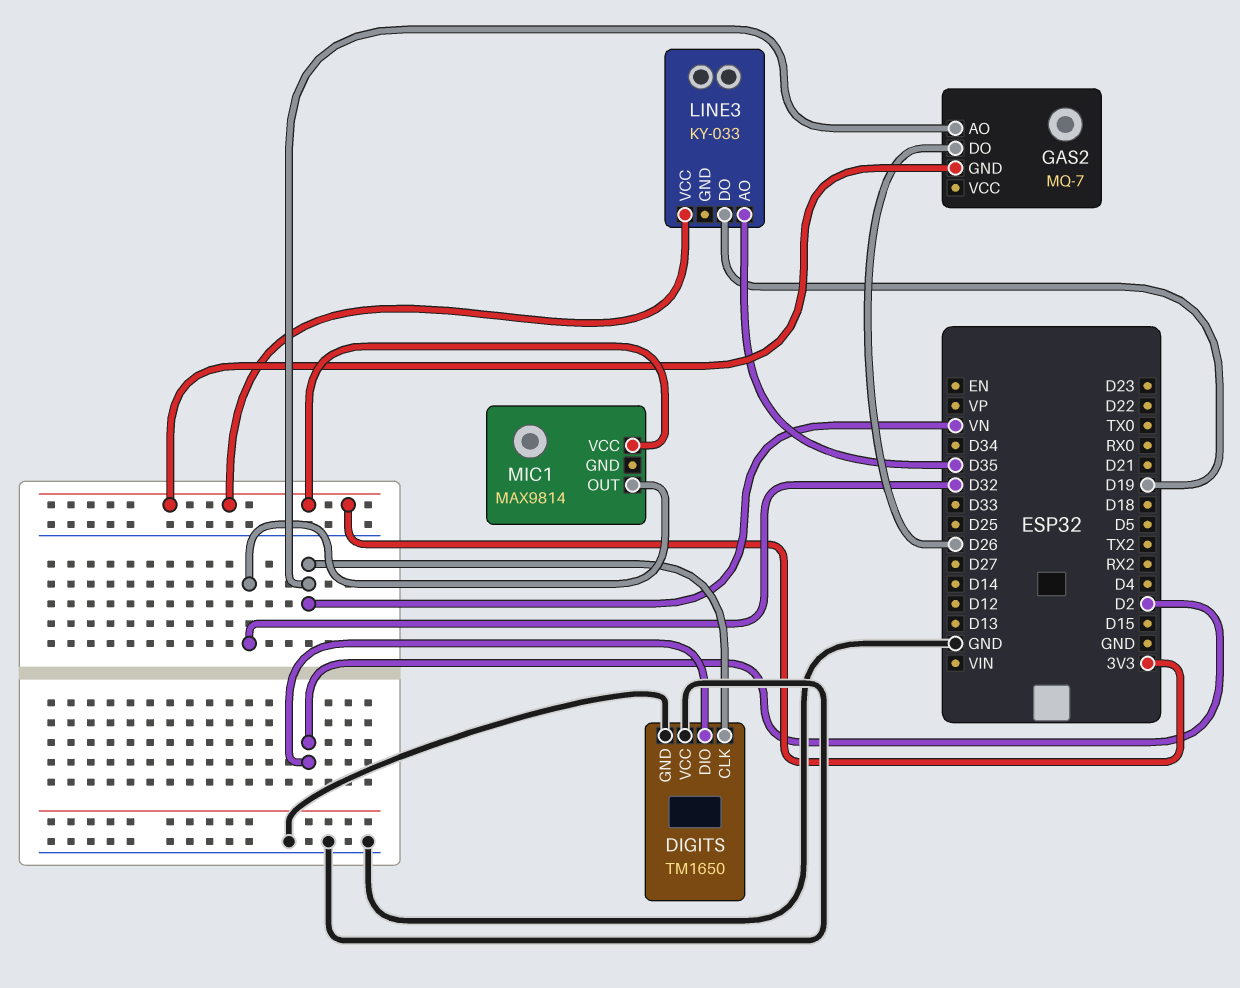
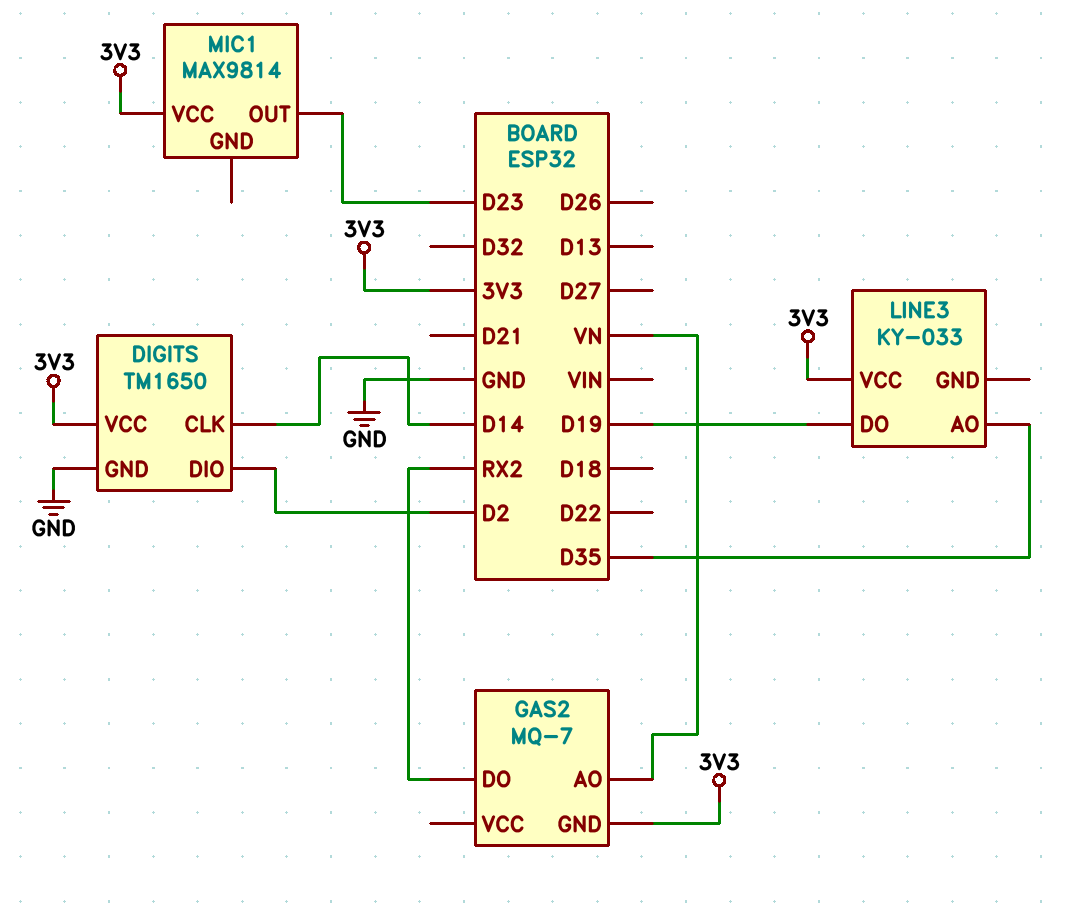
DIGITS pin CLK: VN -> D14
DIGITS pin VCC: GND -> 3V3
GAS2 pin DO: D26 -> RX2
MIC1 pin OUT: D32 -> D23

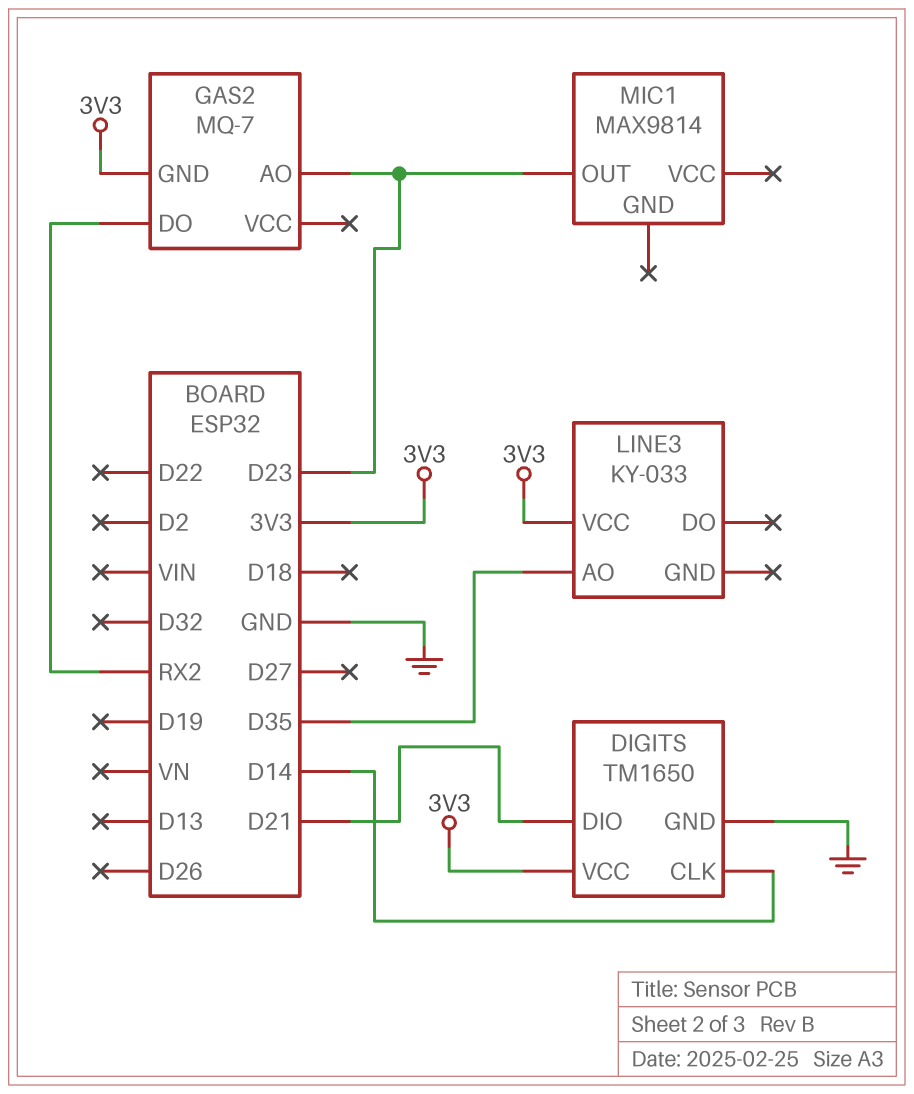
DIGITS pin DIO: D2 -> D21
GAS2 pin AO: VN -> D23
LINE3 pin DO: D19 -> none
MIC1 pin VCC: 3V3 -> none

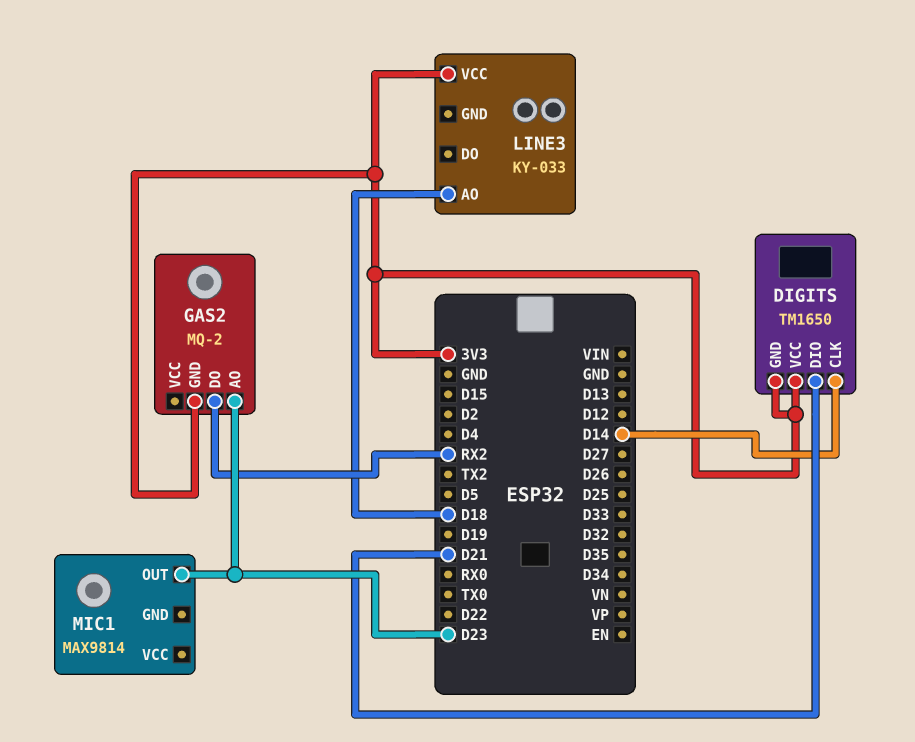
DIGITS pin GND: GND -> 3V3
GAS2: MQ-7 -> MQ-2
LINE3 pin AO: D35 -> D18

